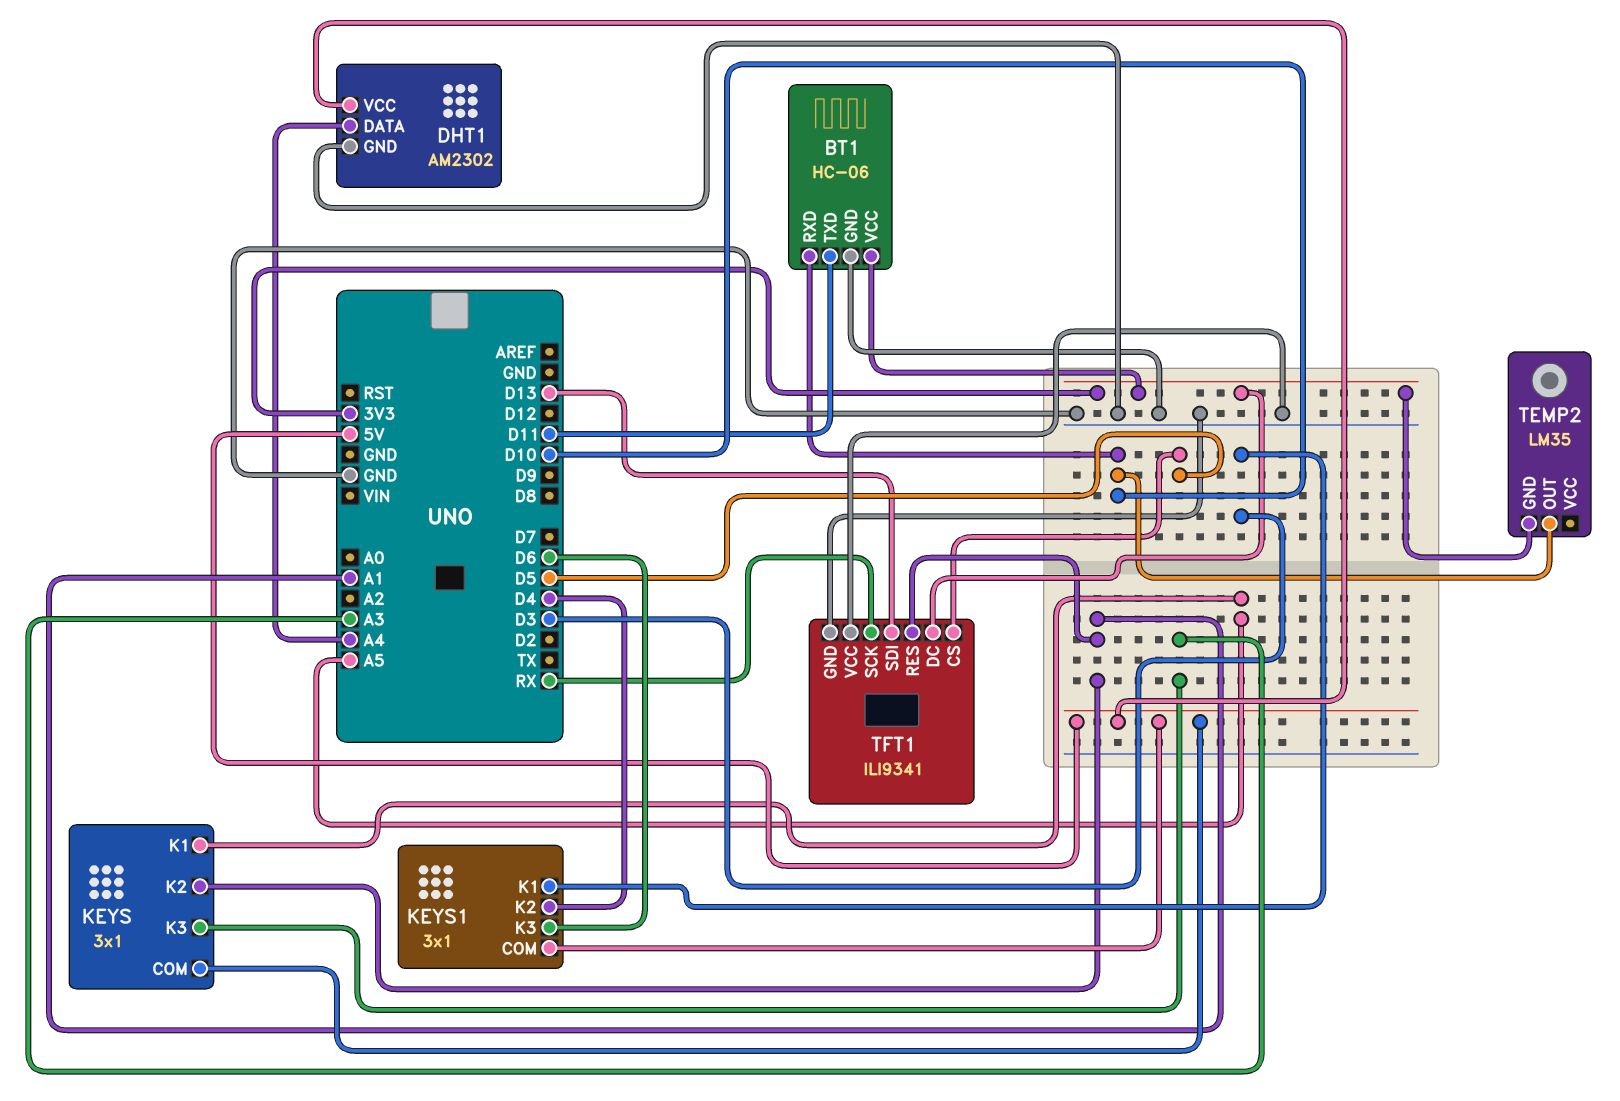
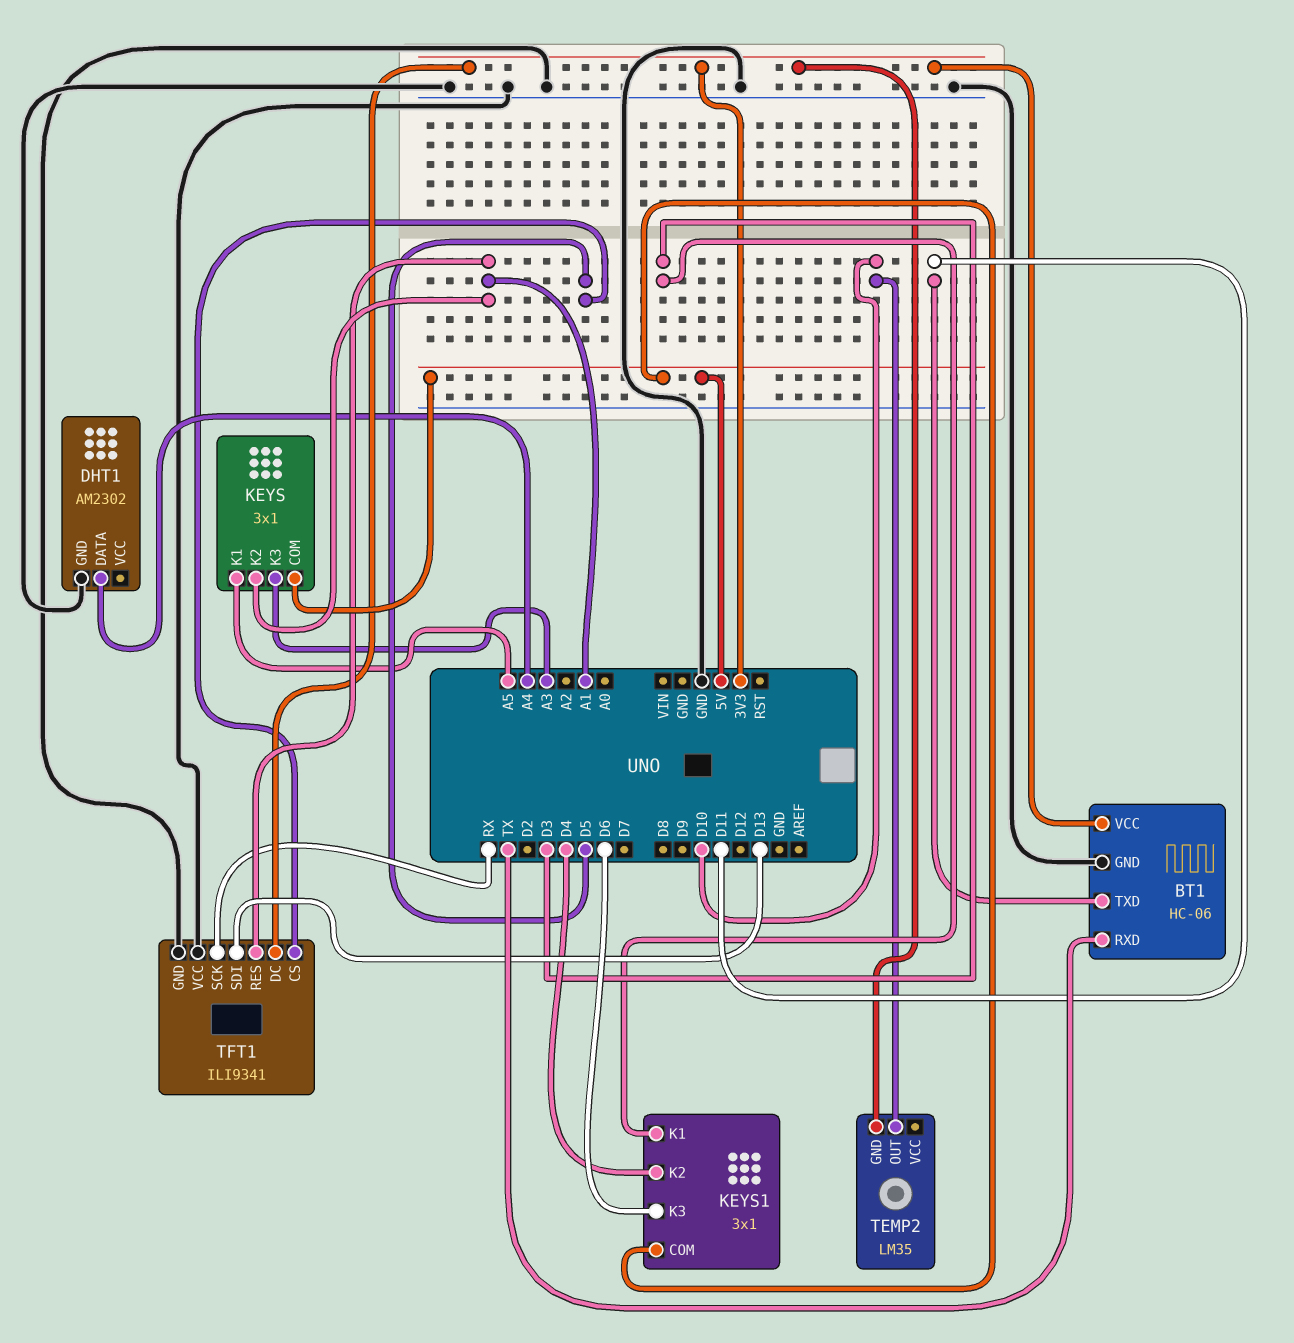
BT1 pin RXD: D10 -> TX
DHT1 pin VCC: 5V -> none

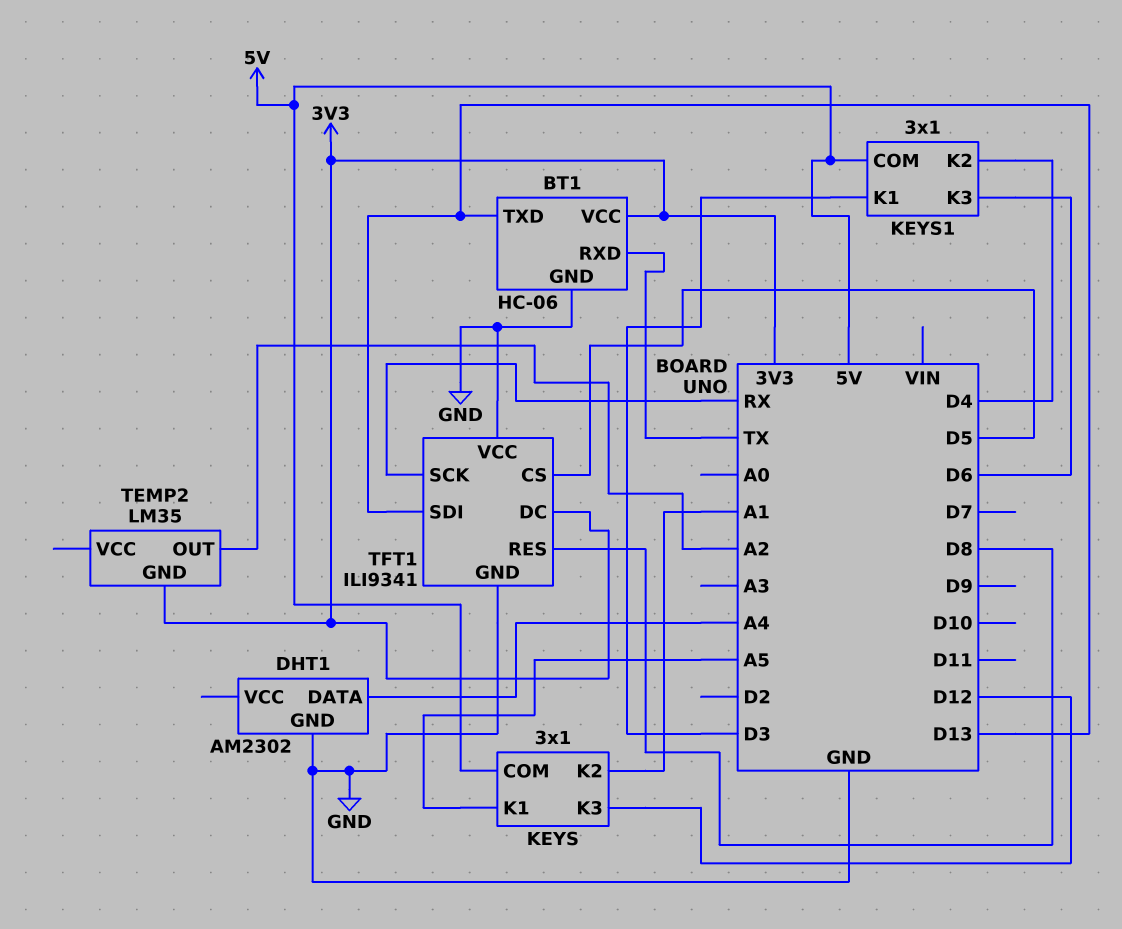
BT1 pin TXD: D11 -> D13
KEYS pin K3: A3 -> D12
TEMP2 pin OUT: D10 -> A2
TFT1 pin RES: A1 -> D8

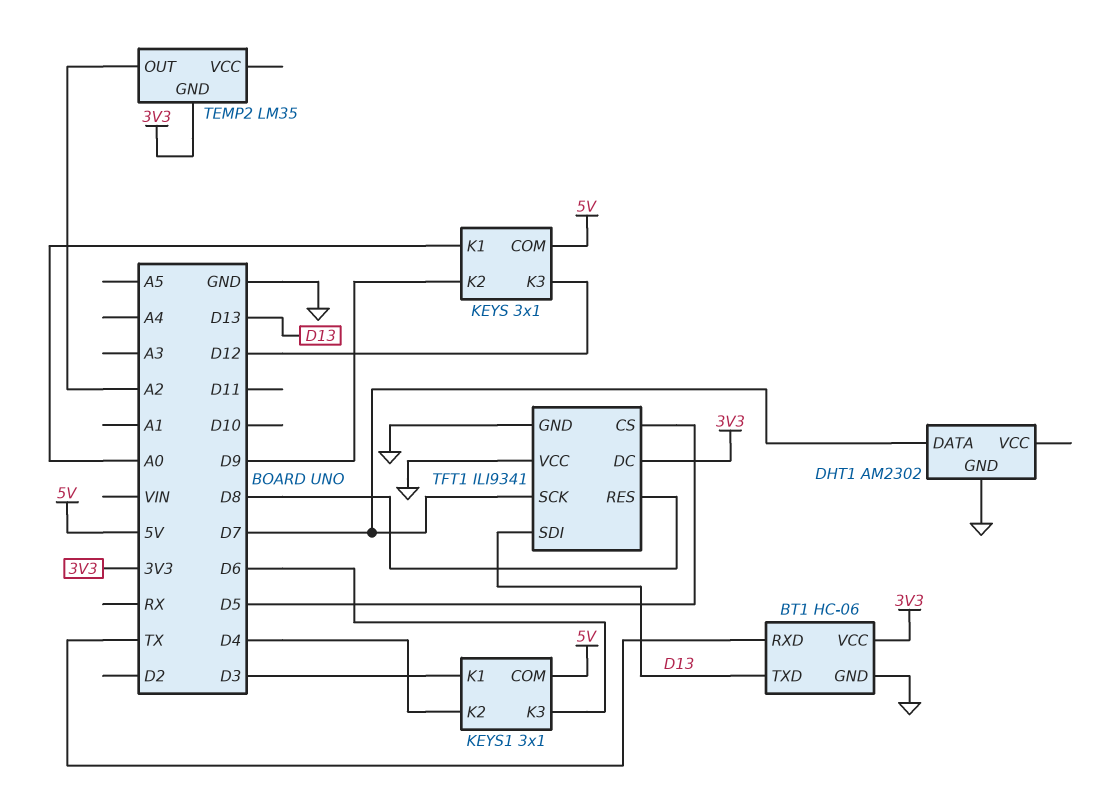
DHT1 pin DATA: A4 -> D7
KEYS pin K1: A5 -> A0
KEYS pin K2: A1 -> D9
TFT1 pin SCK: RX -> D7

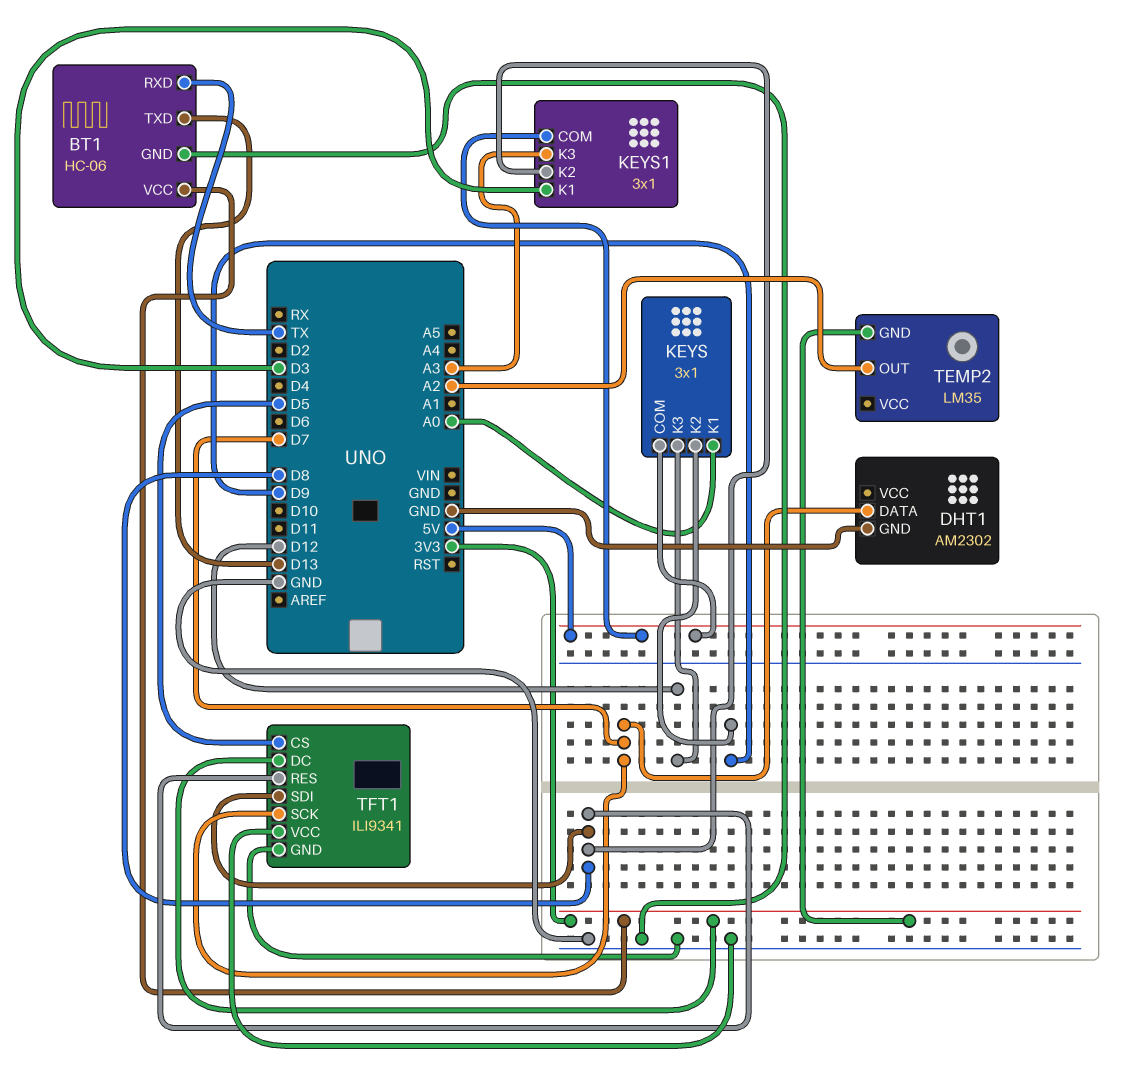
KEYS1 pin K2: D4 -> D8
KEYS1 pin K3: D6 -> A3
TFT1 pin SDI: D13 -> D8

